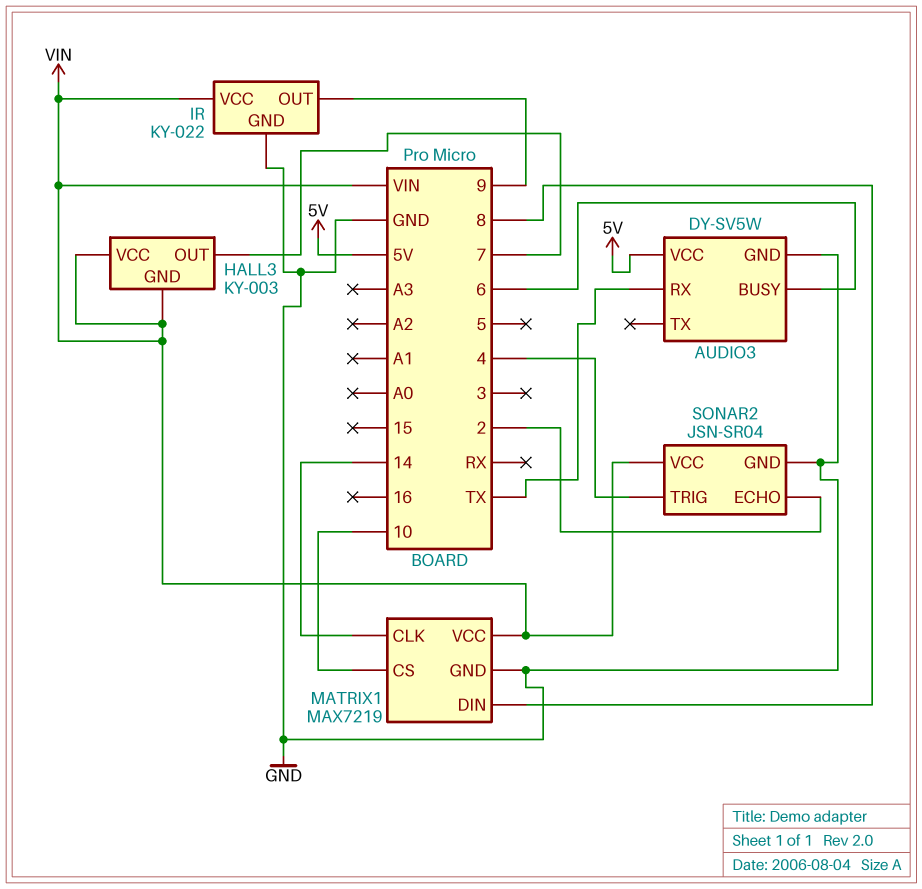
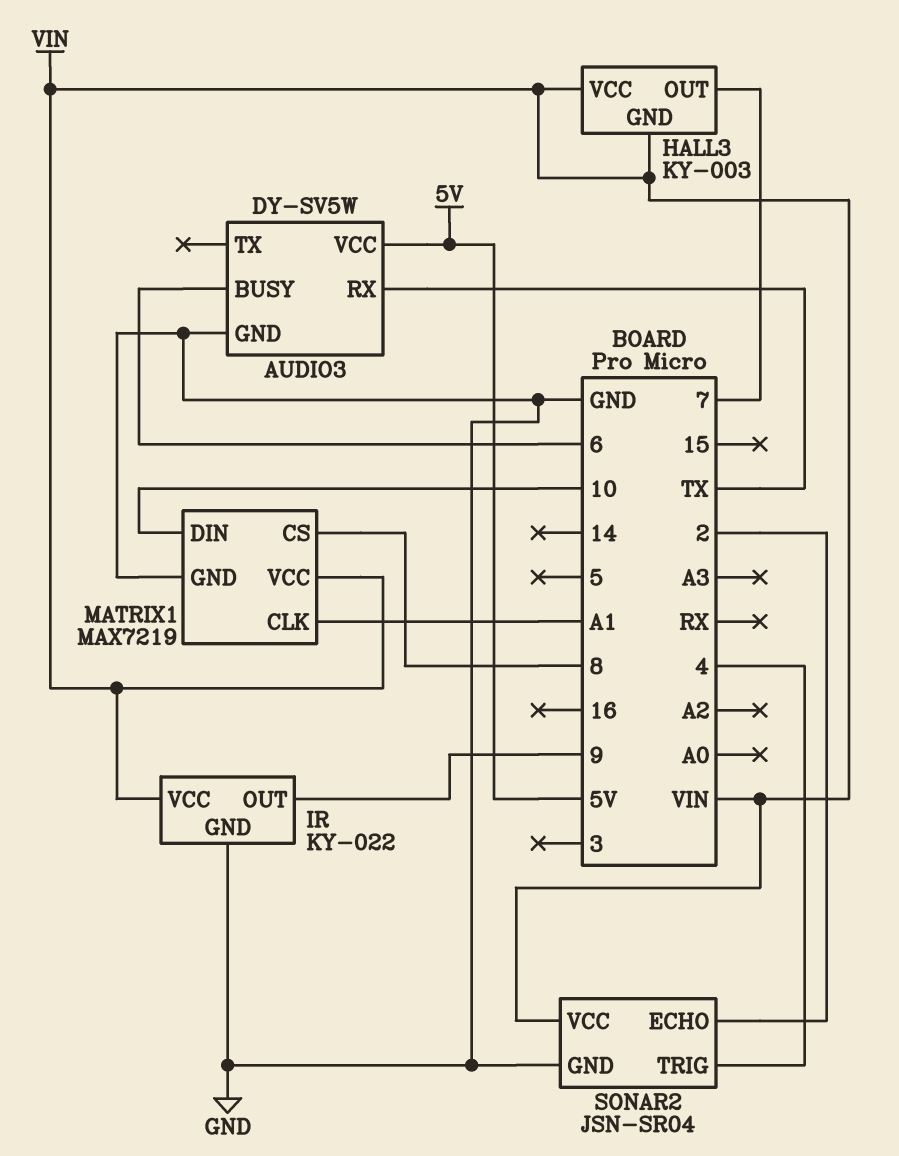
MATRIX1 pin CLK: 14 -> A1
MATRIX1 pin CS: 10 -> 8
MATRIX1 pin DIN: 8 -> 10

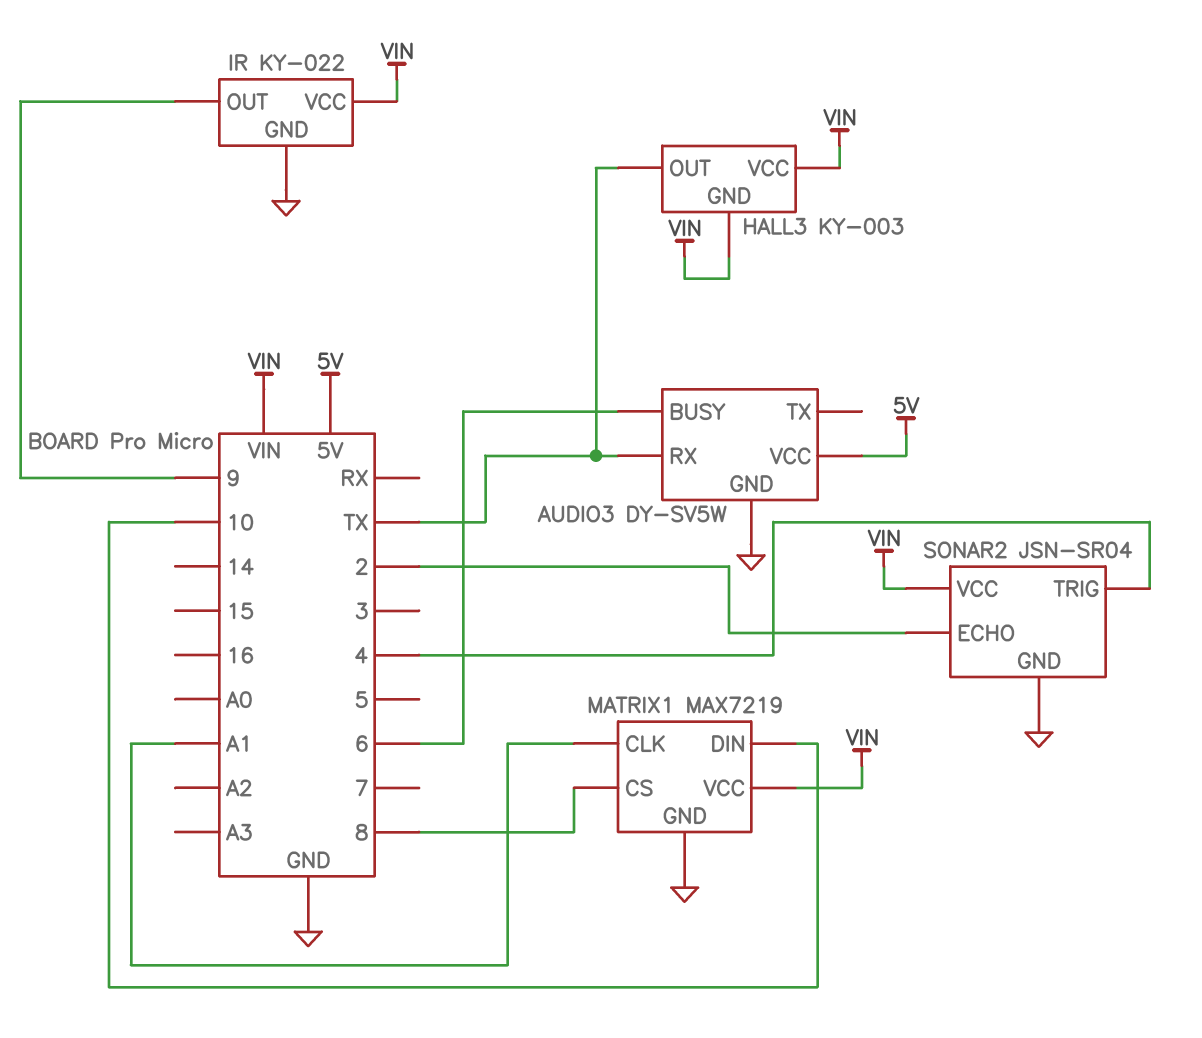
HALL3 pin OUT: 7 -> TX

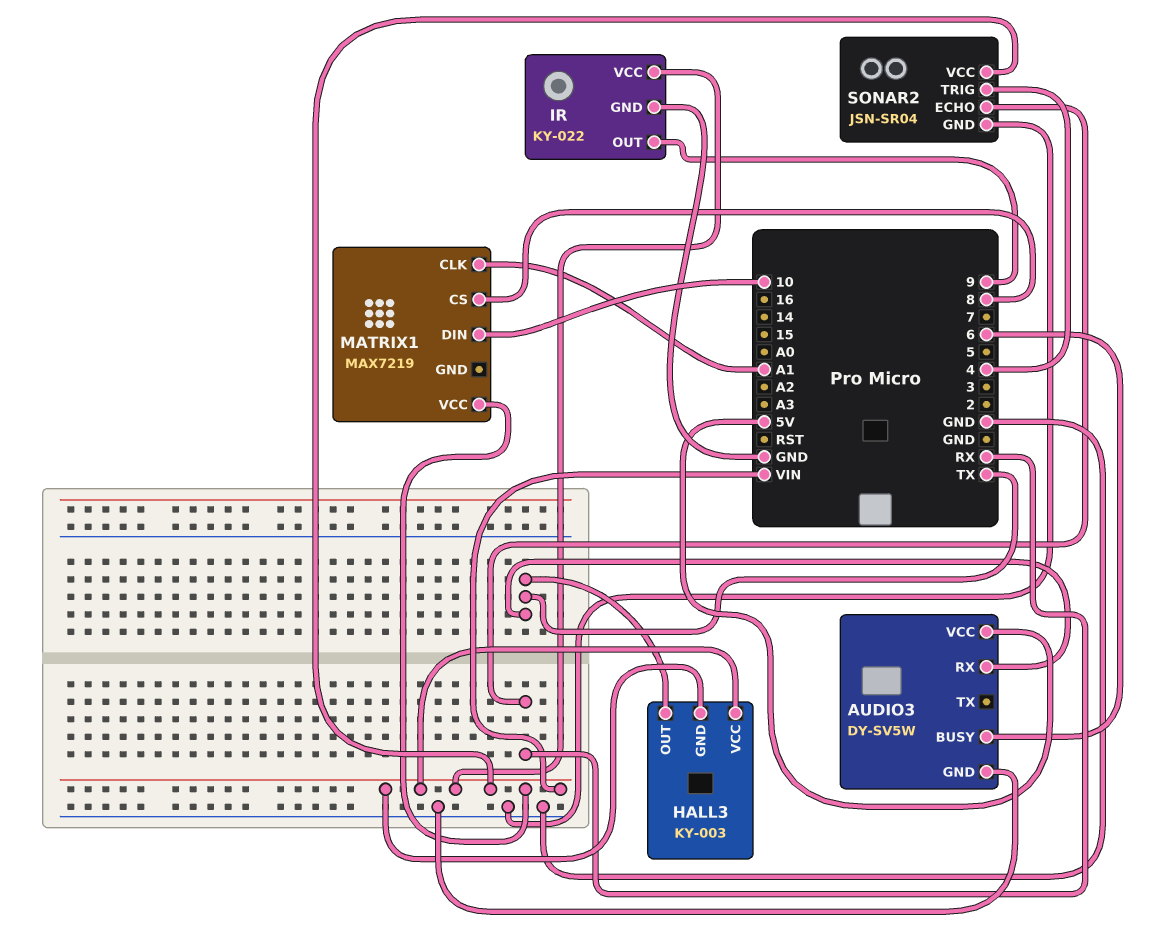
MATRIX1 pin GND: GND -> none
SONAR2 pin ECHO: 2 -> RX

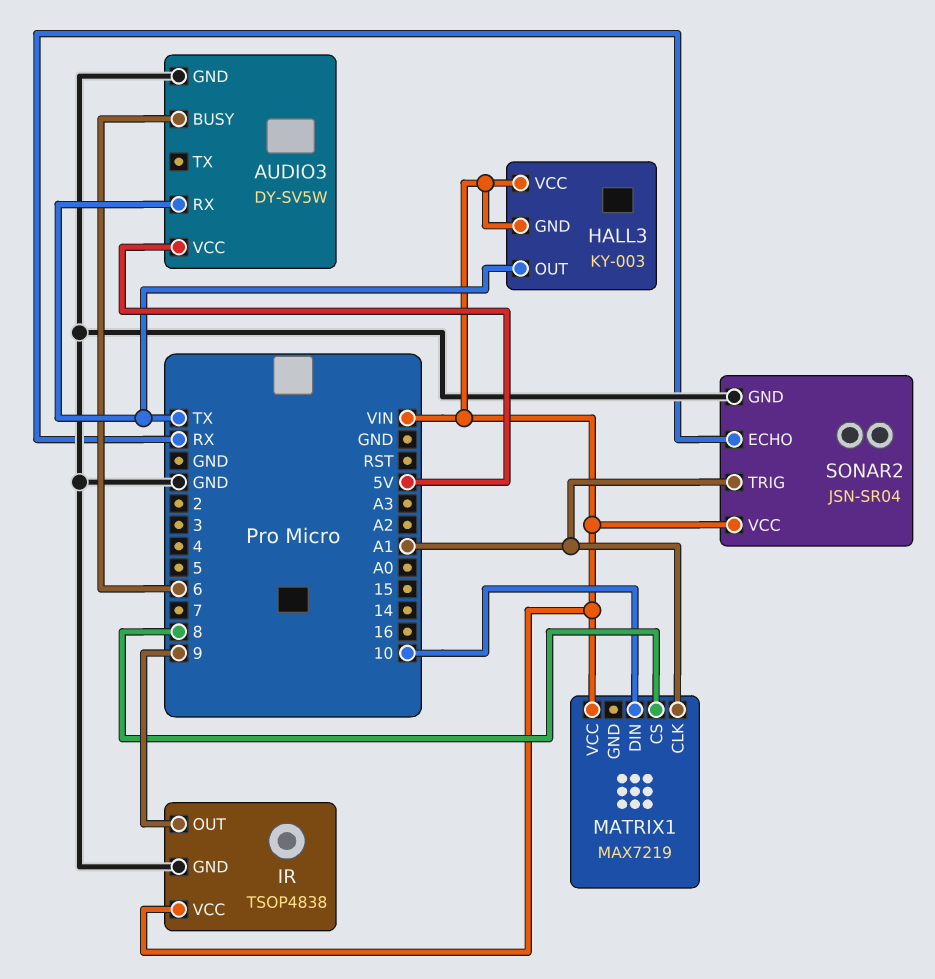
IR: KY-022 -> TSOP4838
SONAR2 pin TRIG: 4 -> A1

